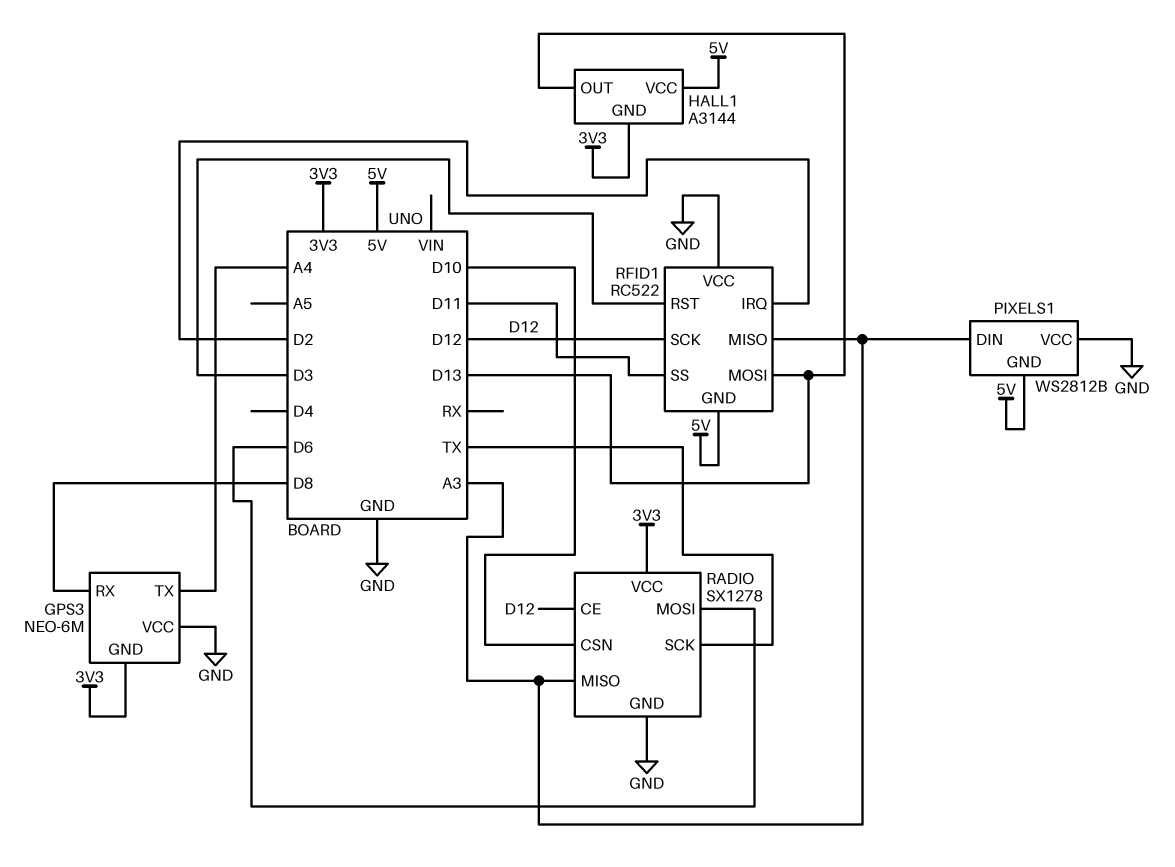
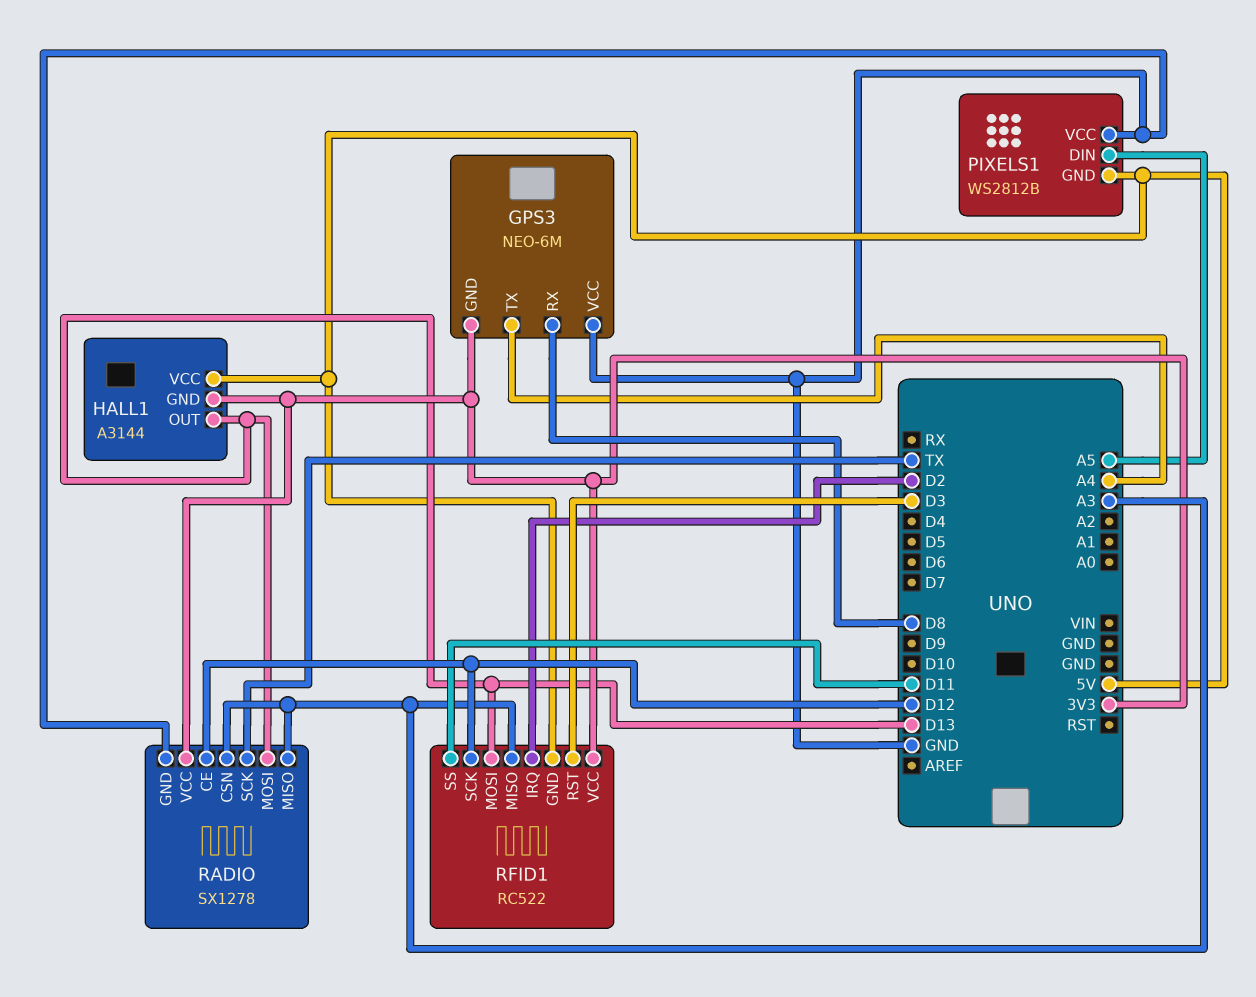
PIXELS1 pin DIN: A3 -> A5
RADIO pin CSN: D10 -> A3
RADIO pin MOSI: D6 -> D13
RFID1 pin VCC: GND -> 3V3

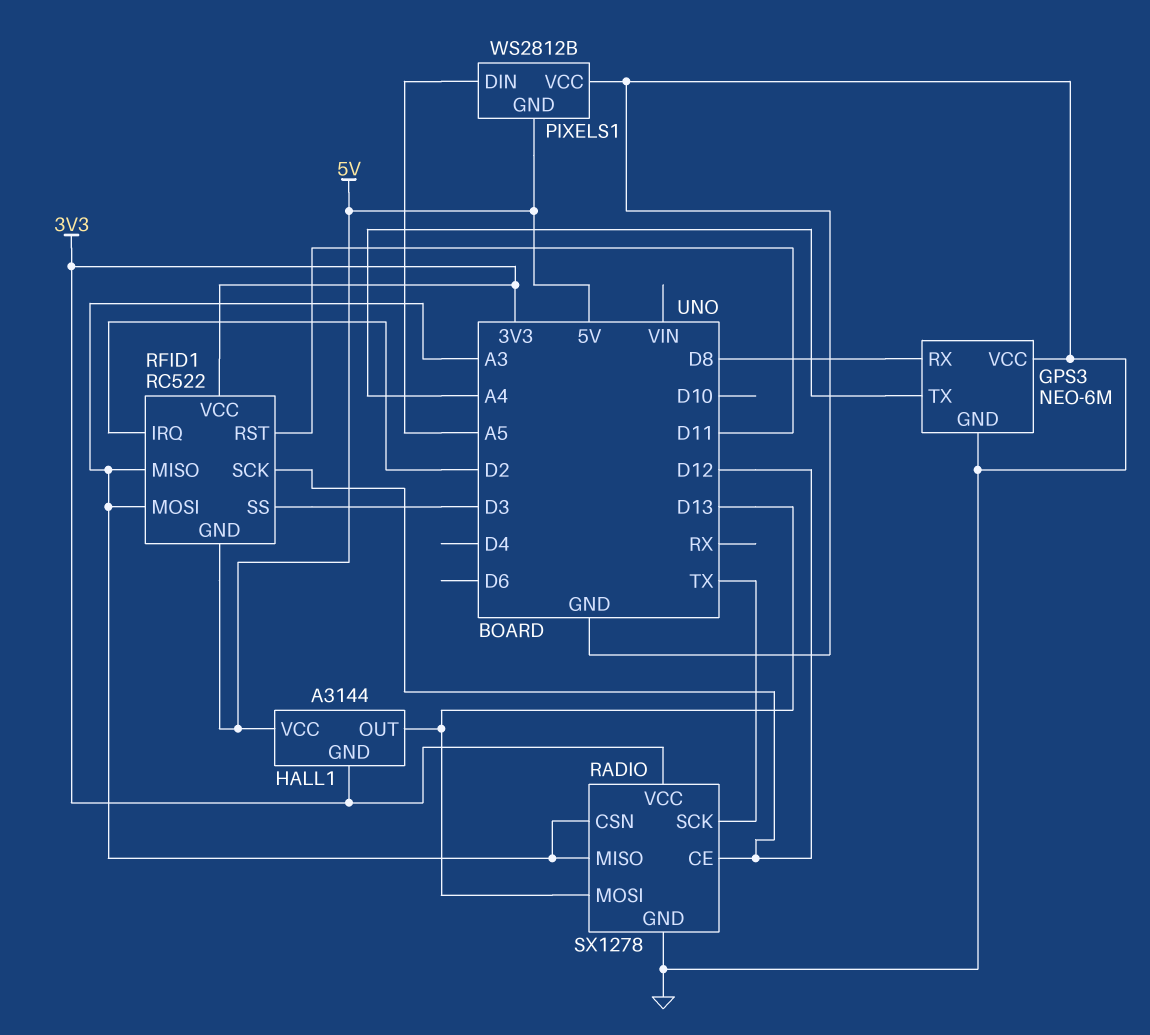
GPS3 pin GND: 3V3 -> GND
RFID1 pin MOSI: D13 -> A3
RFID1 pin RST: D3 -> D11
RFID1 pin SS: D11 -> D3

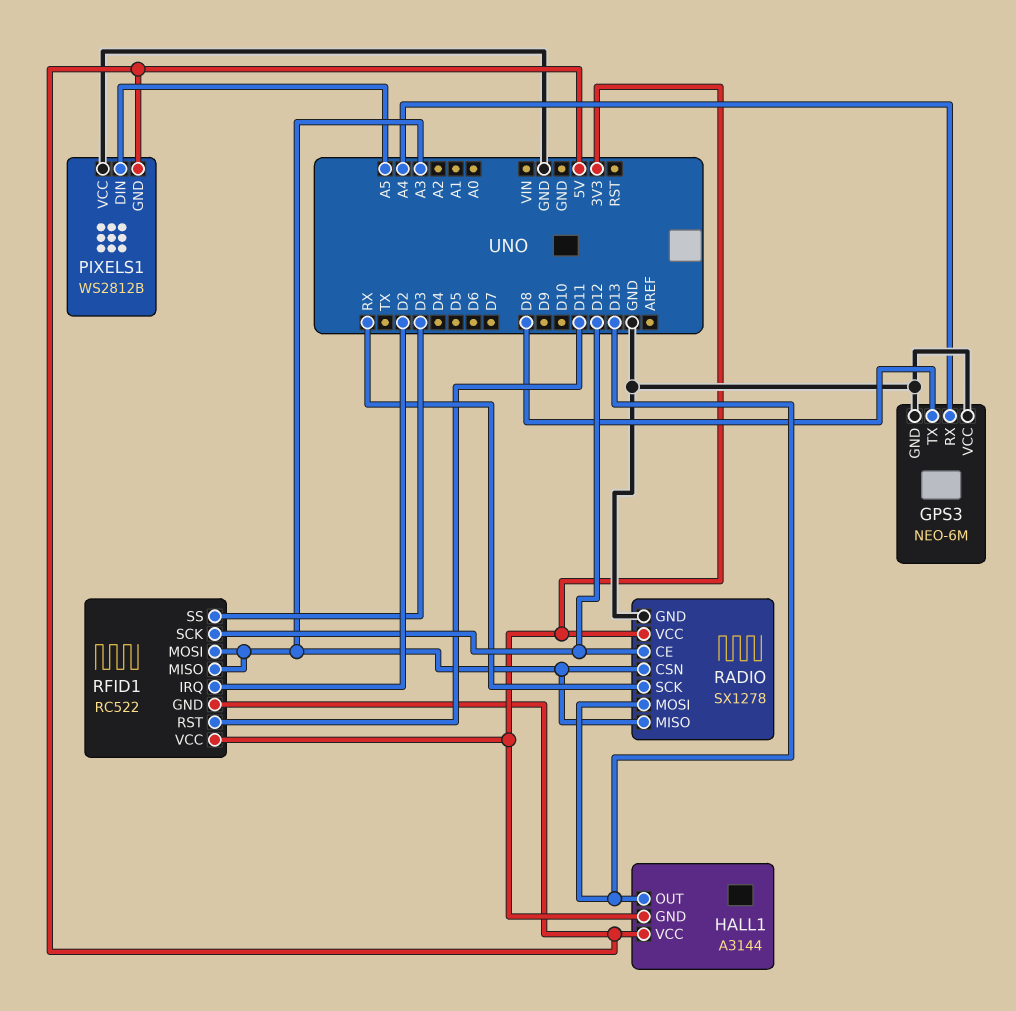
GPS3 pin RX: D8 -> A4
GPS3 pin TX: A4 -> D8
RADIO pin SCK: TX -> RX

